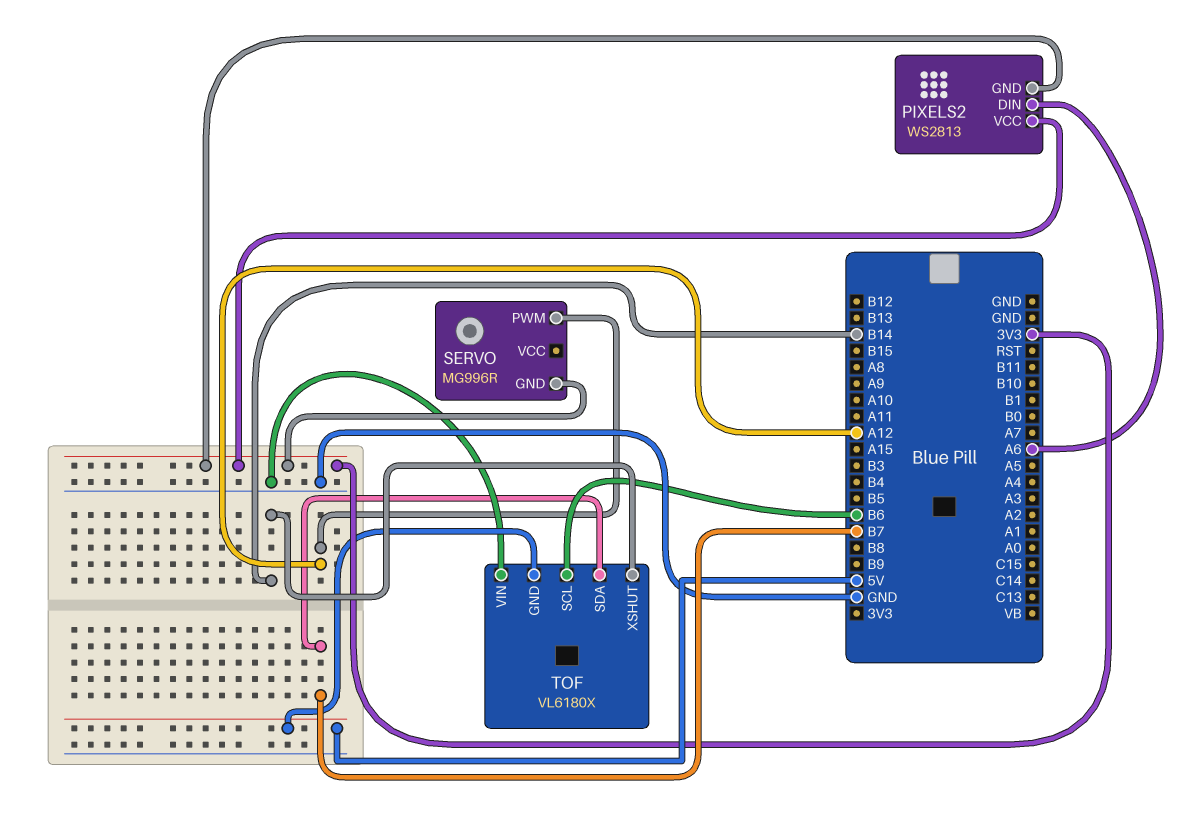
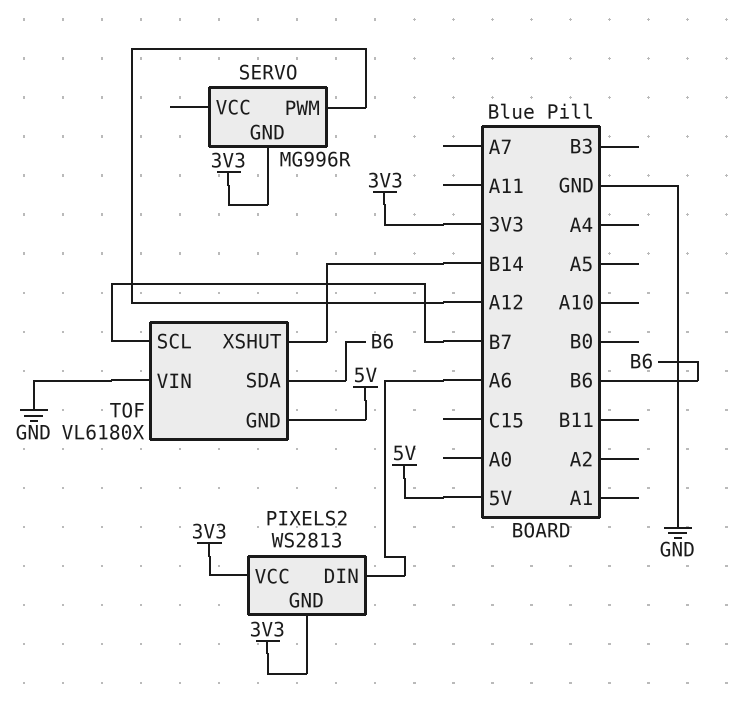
TOF pin SCL: B6 -> B7
TOF pin SDA: B7 -> B6

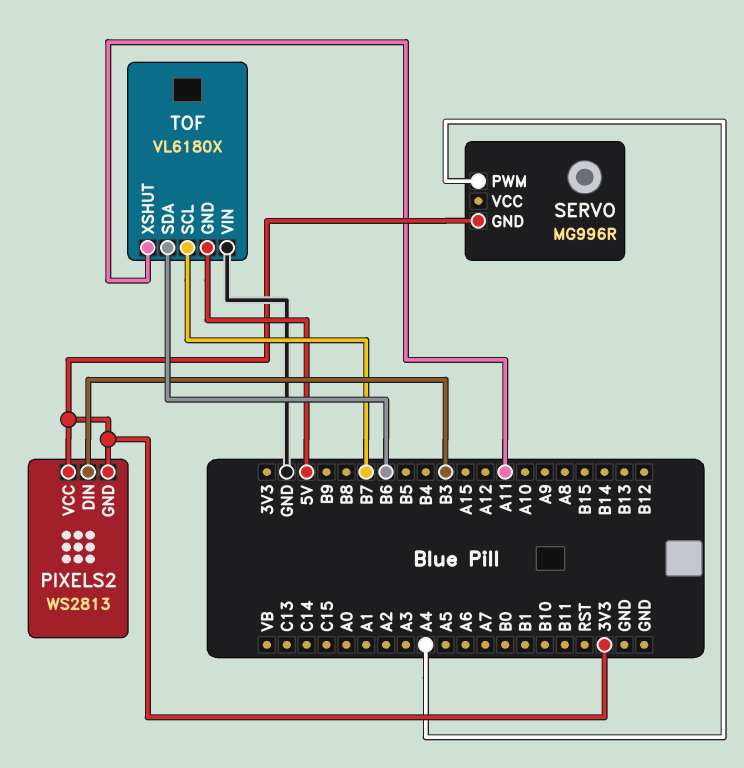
PIXELS2 pin DIN: A6 -> B3
SERVO pin PWM: A12 -> A4
TOF pin XSHUT: B14 -> A11

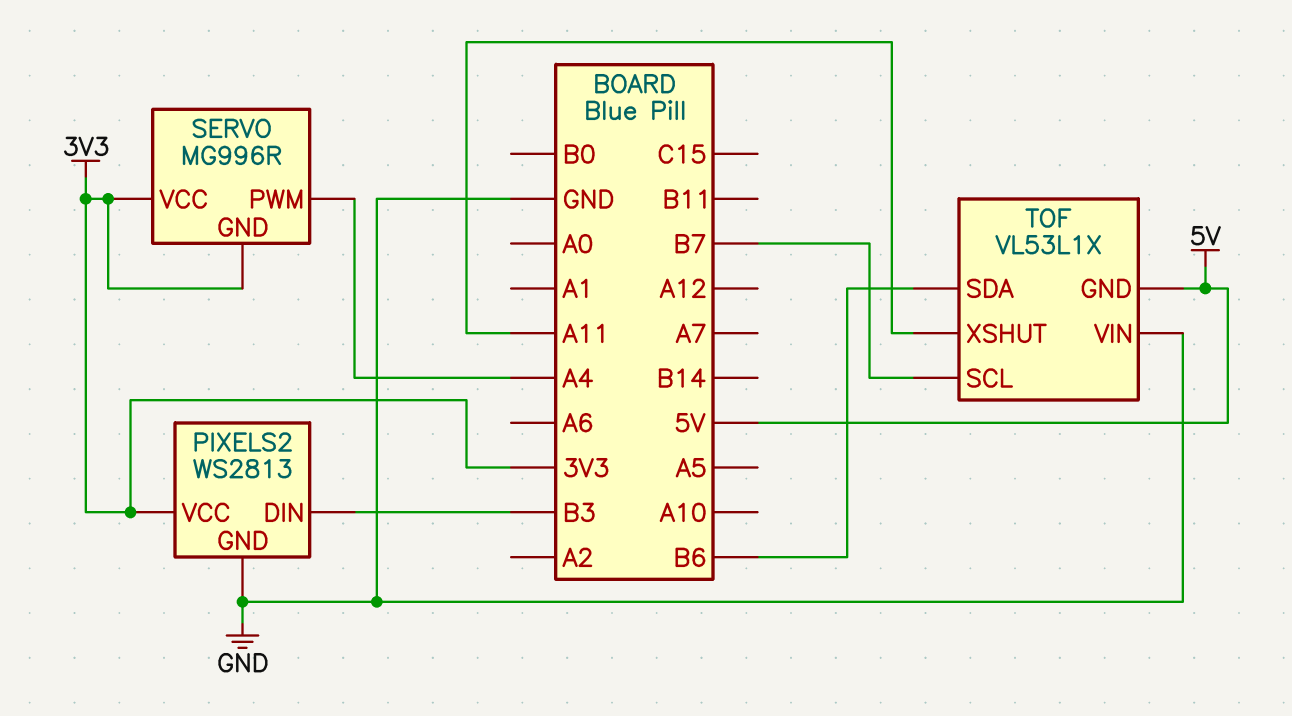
PIXELS2 pin GND: 3V3 -> GND
SERVO pin VCC: none -> 3V3
TOF: VL6180X -> VL53L1X

